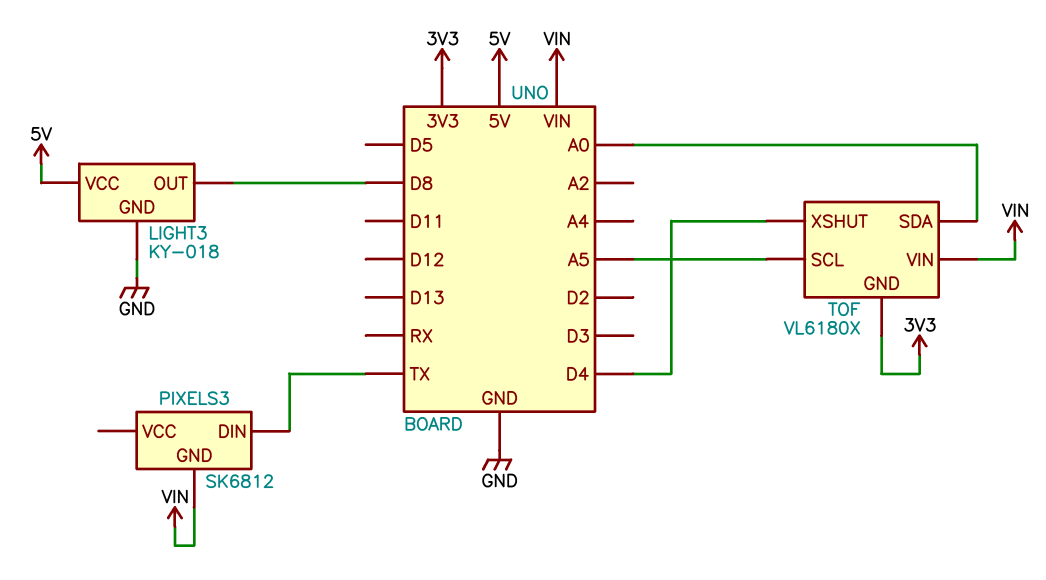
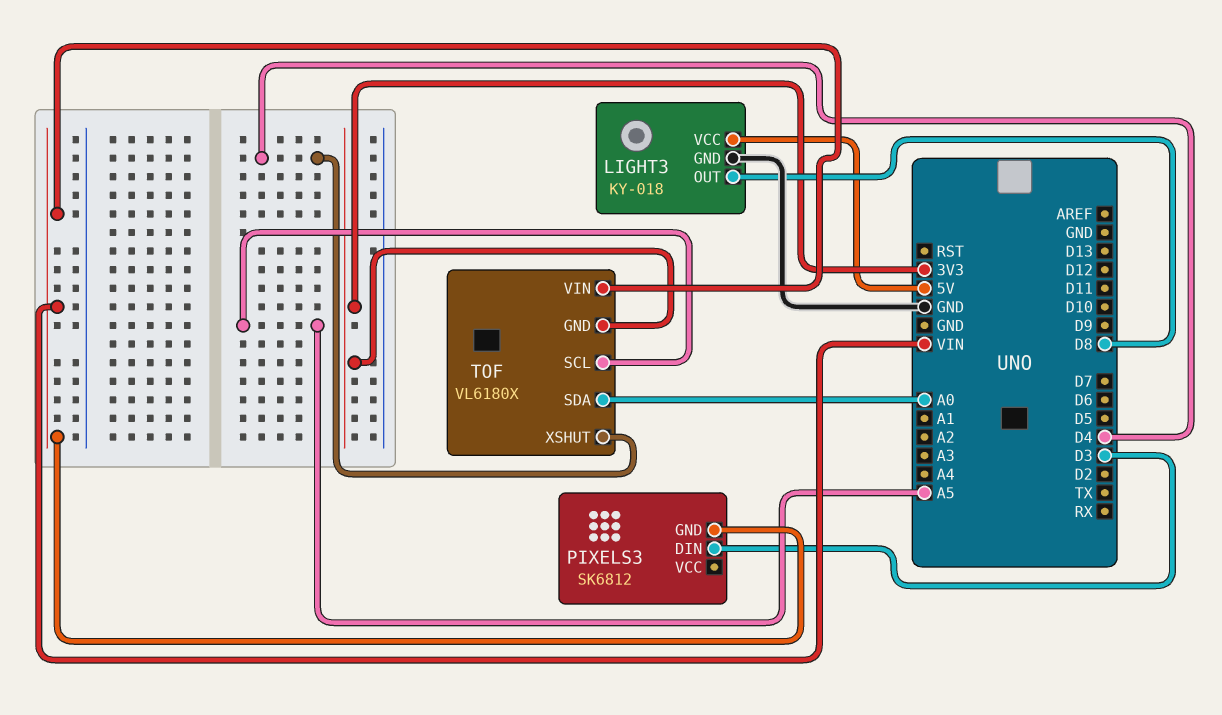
PIXELS3 pin DIN: TX -> D3

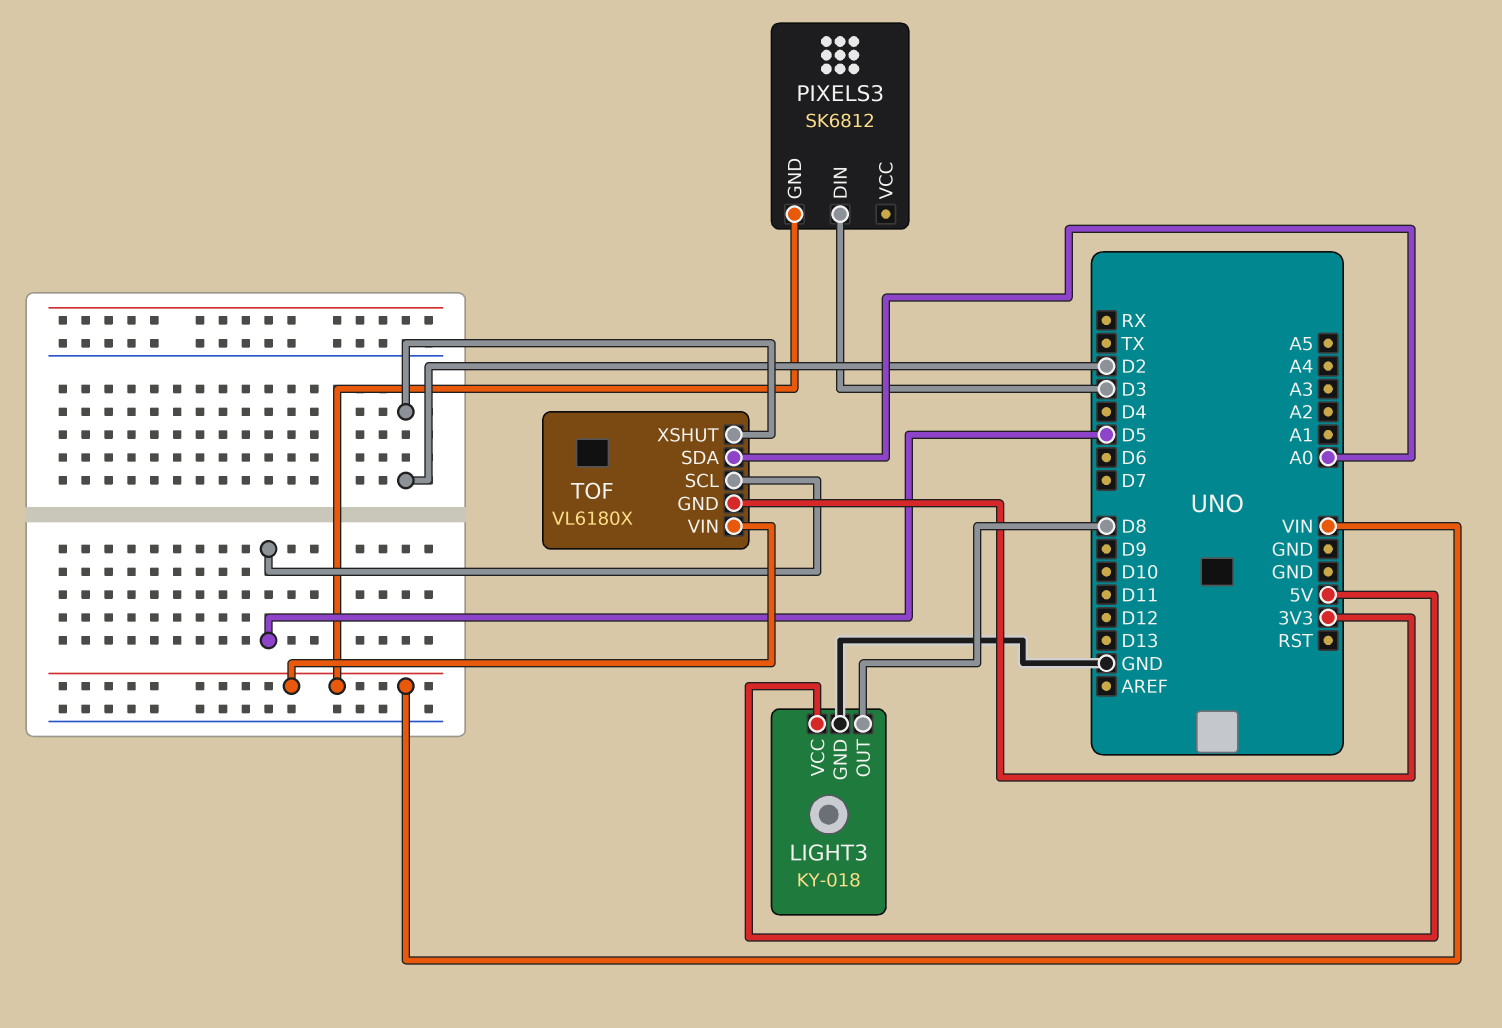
TOF pin SCL: A5 -> D5
TOF pin XSHUT: D4 -> D2

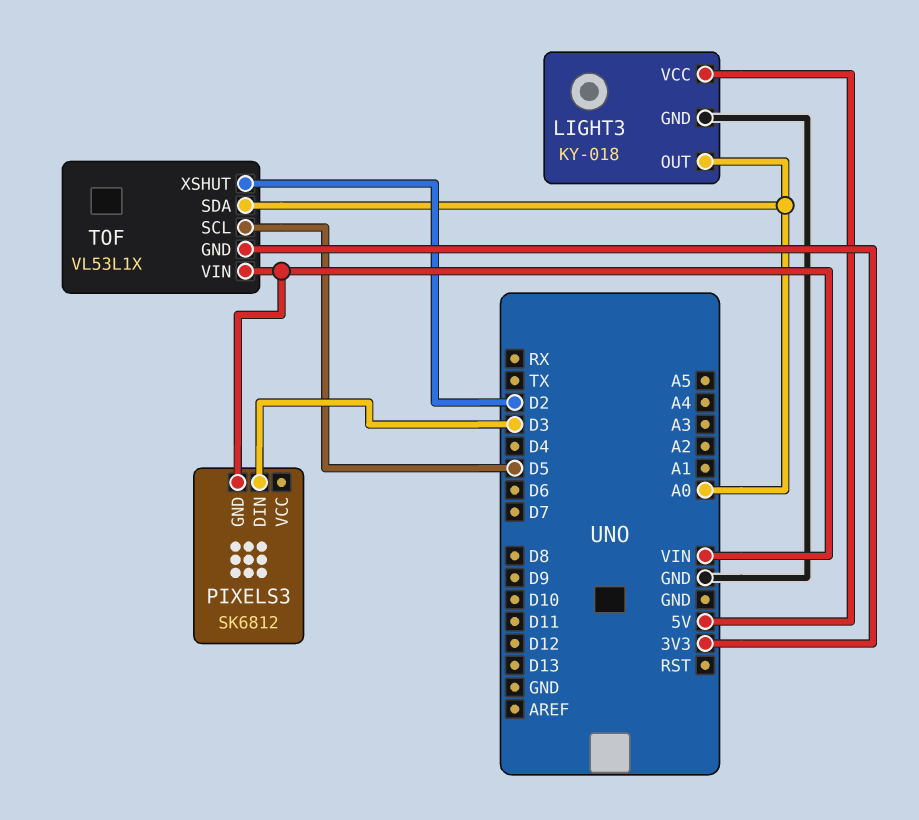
LIGHT3 pin OUT: D8 -> A0
TOF: VL6180X -> VL53L1X

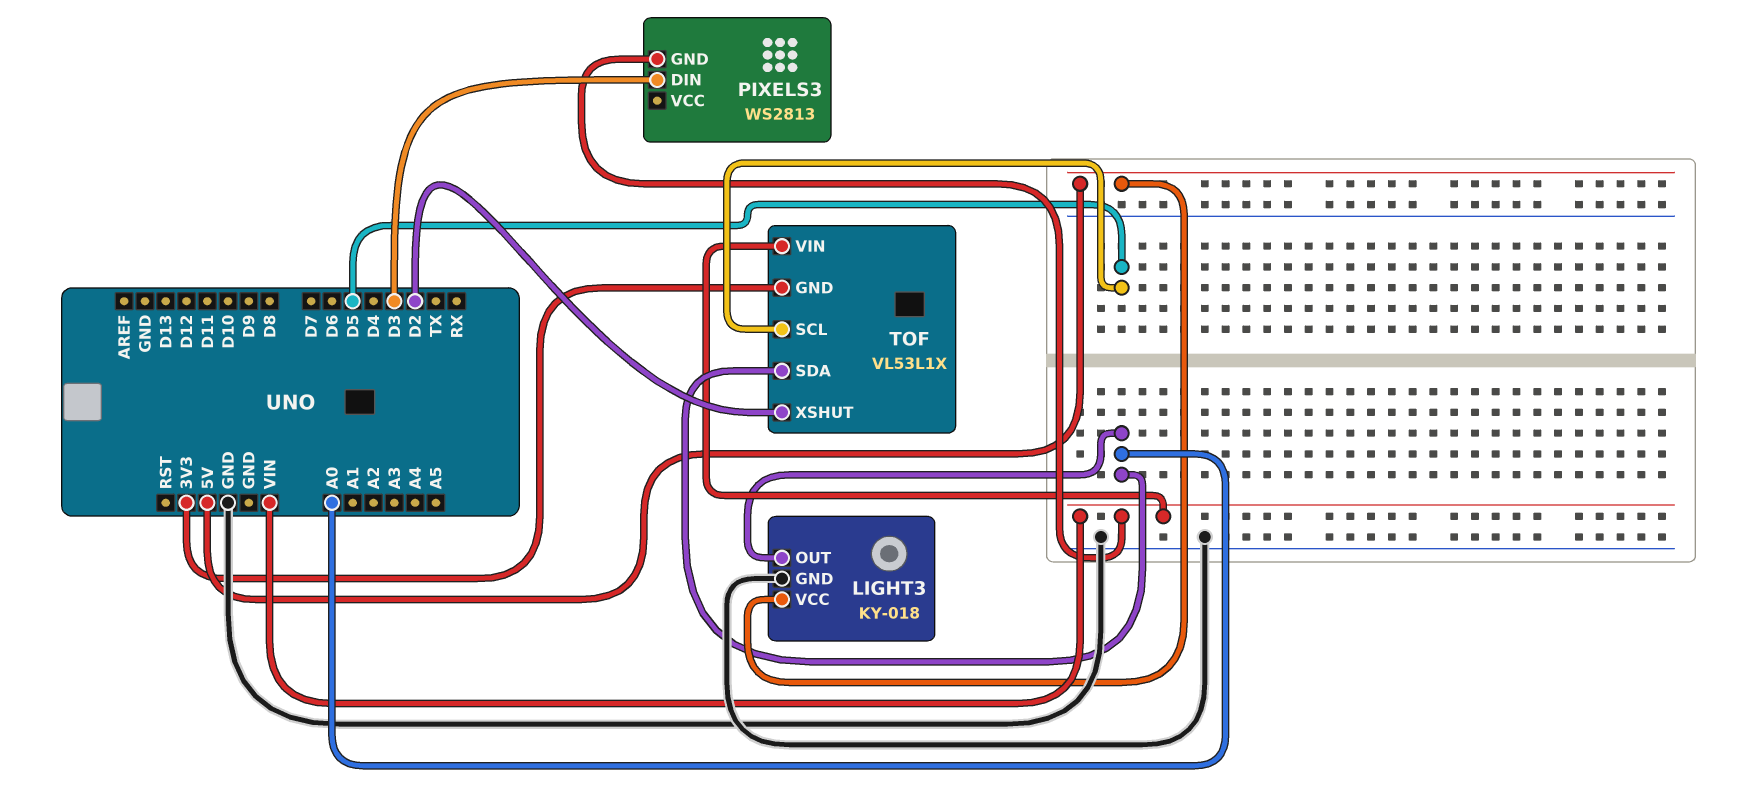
PIXELS3: SK6812 -> WS2813

